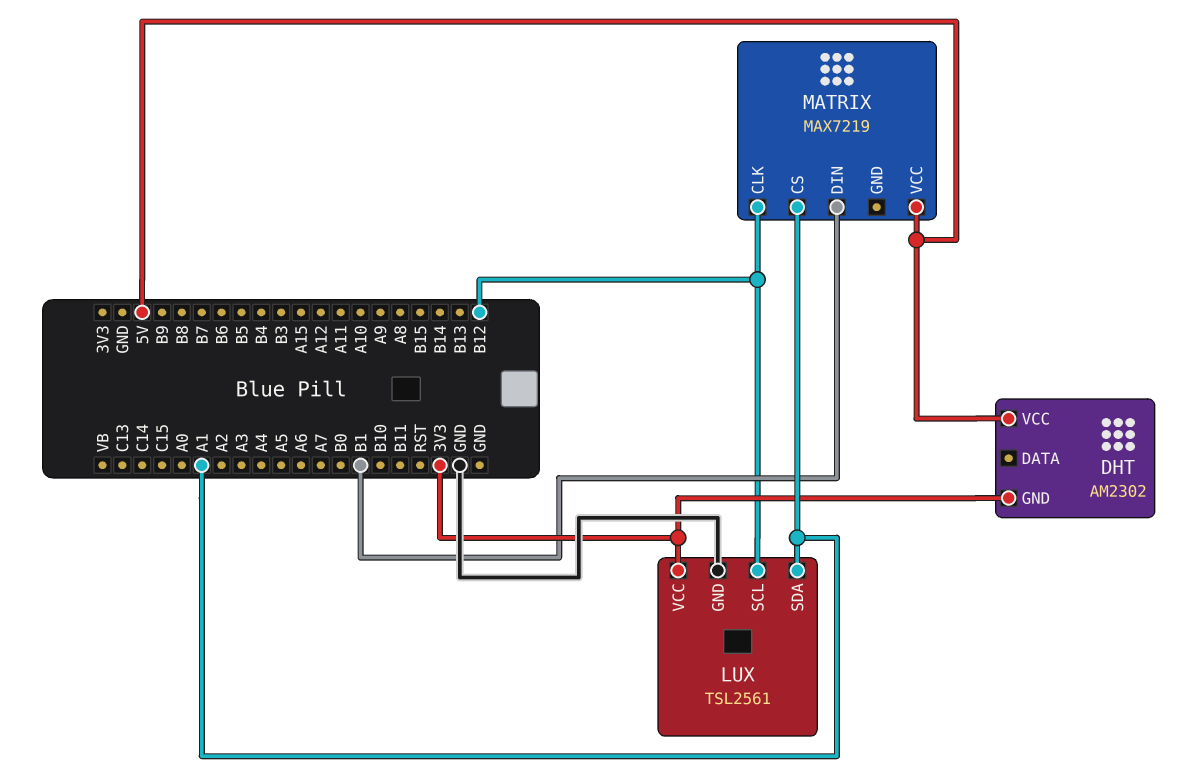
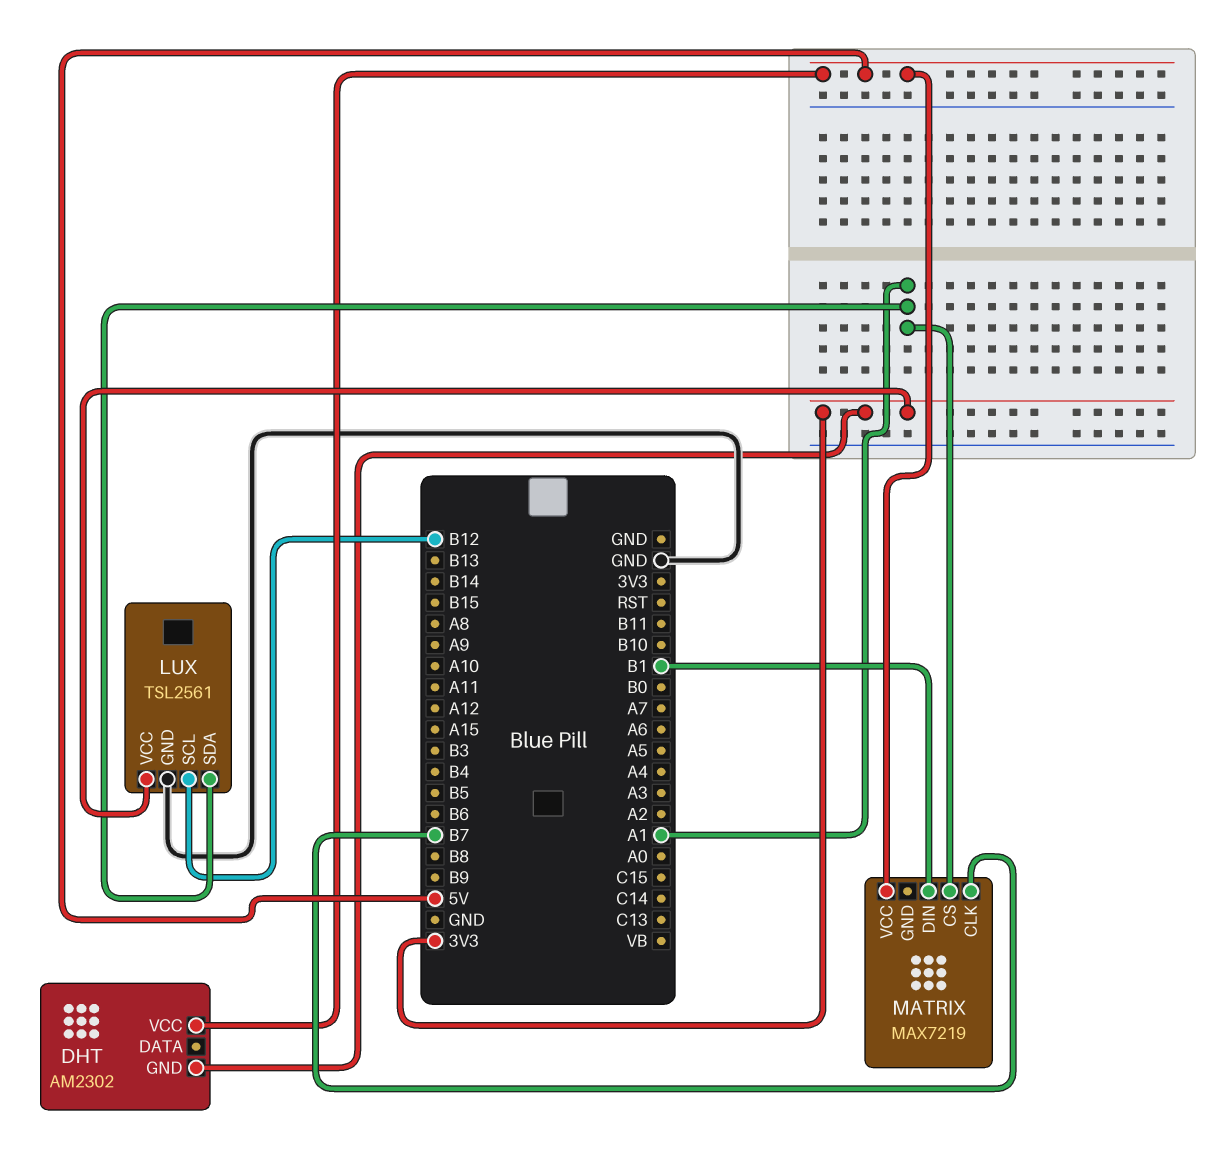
MATRIX pin CLK: B12 -> B7

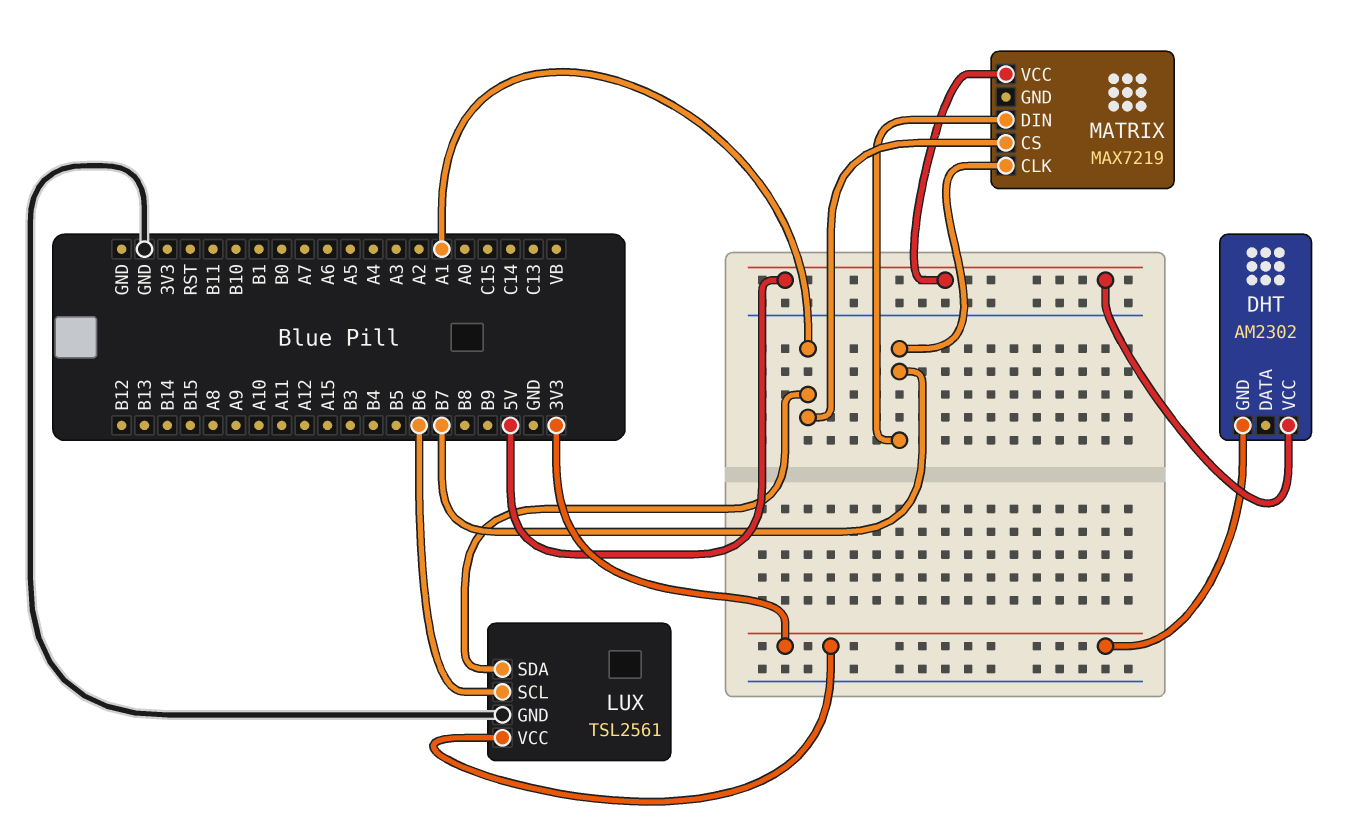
LUX pin SCL: B12 -> B6
MATRIX pin DIN: B1 -> B7

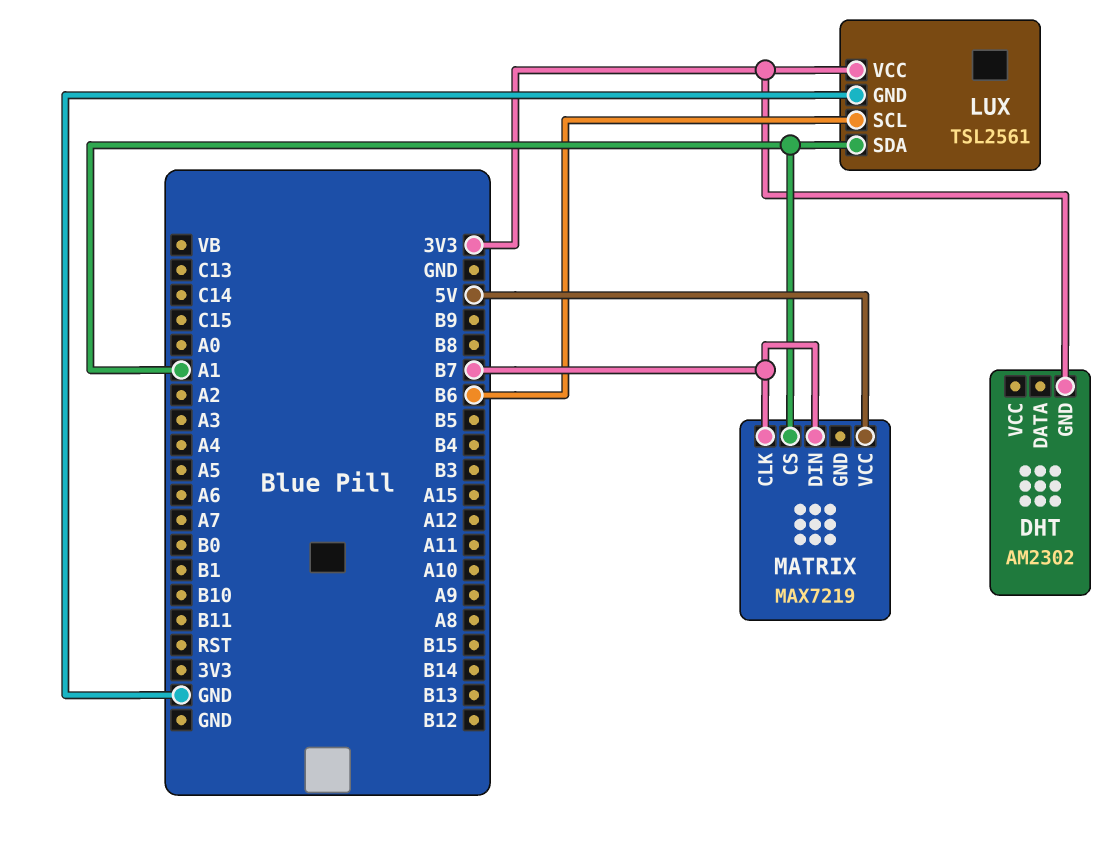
DHT pin VCC: 5V -> none

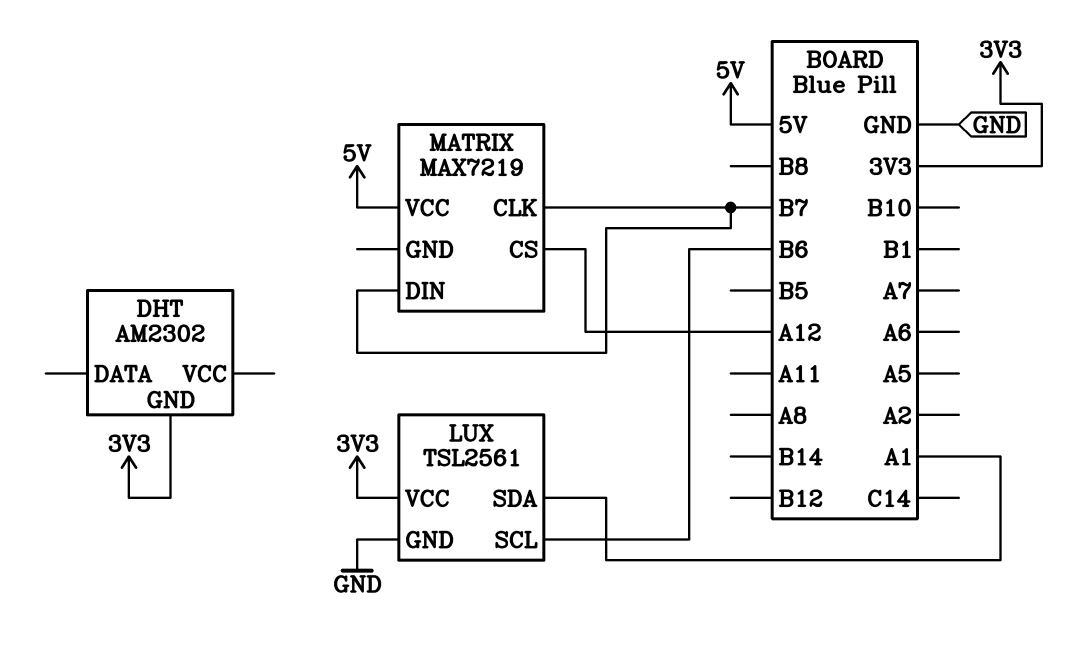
MATRIX pin CS: A1 -> A12

